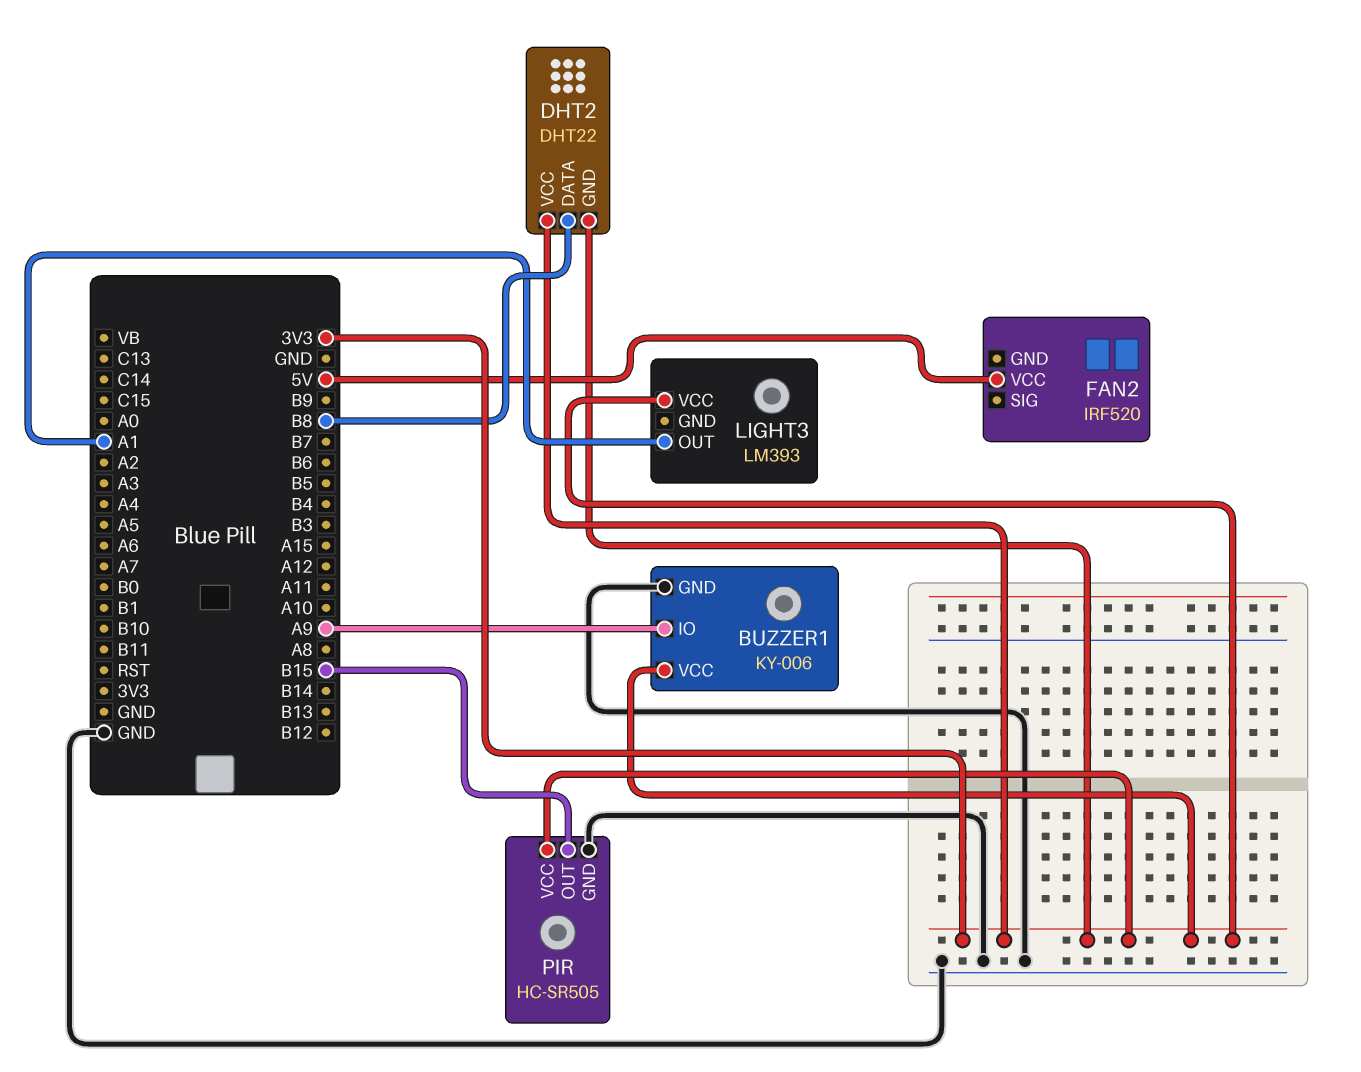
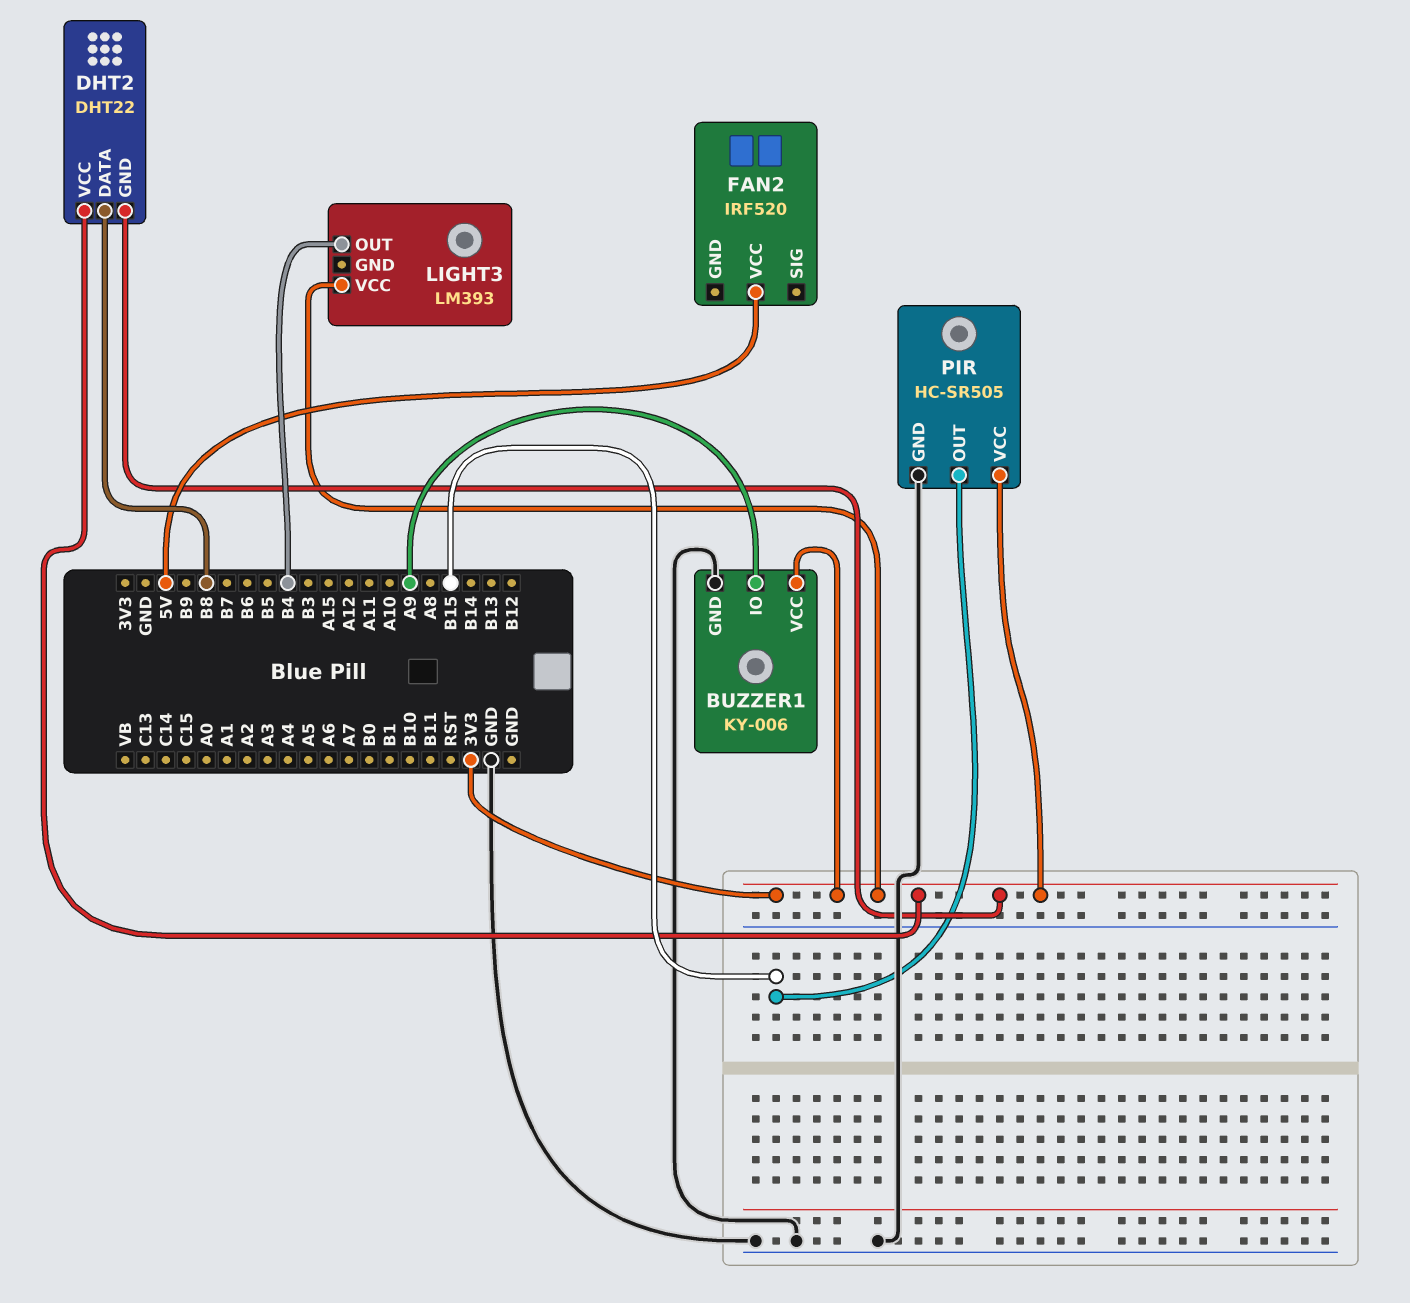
LIGHT3 pin OUT: A1 -> B4

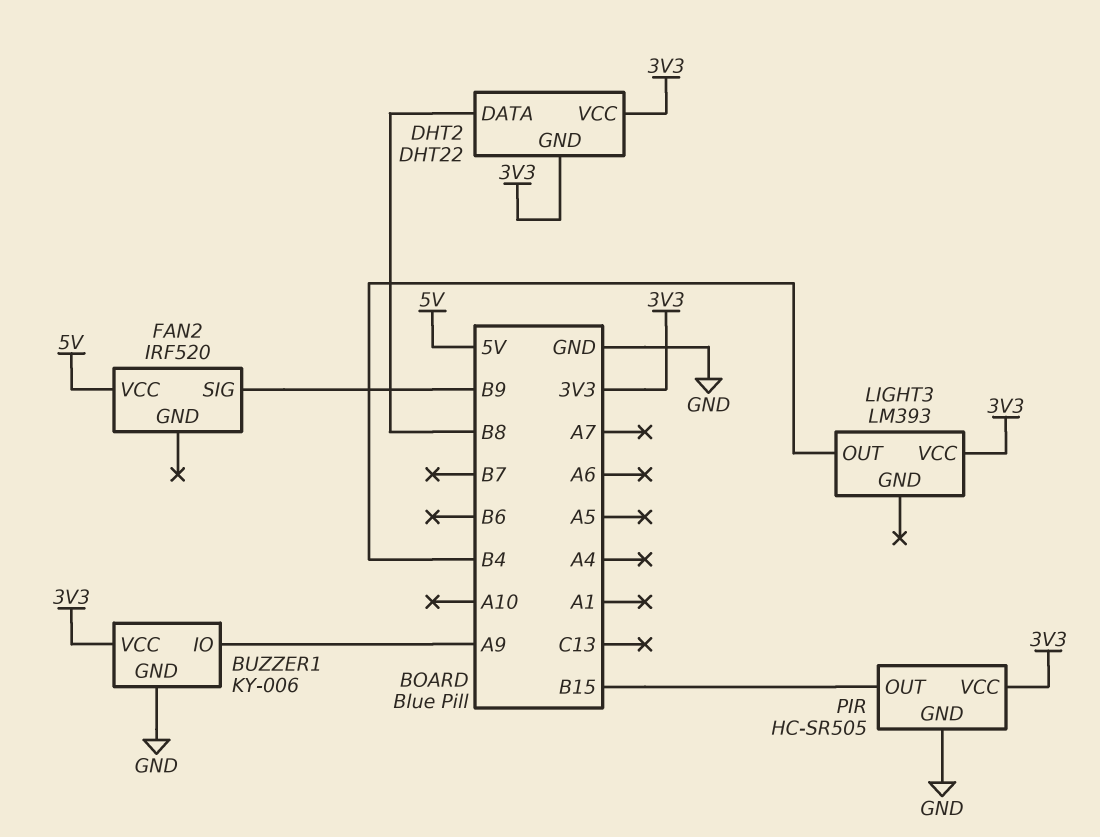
FAN2 pin SIG: none -> B9

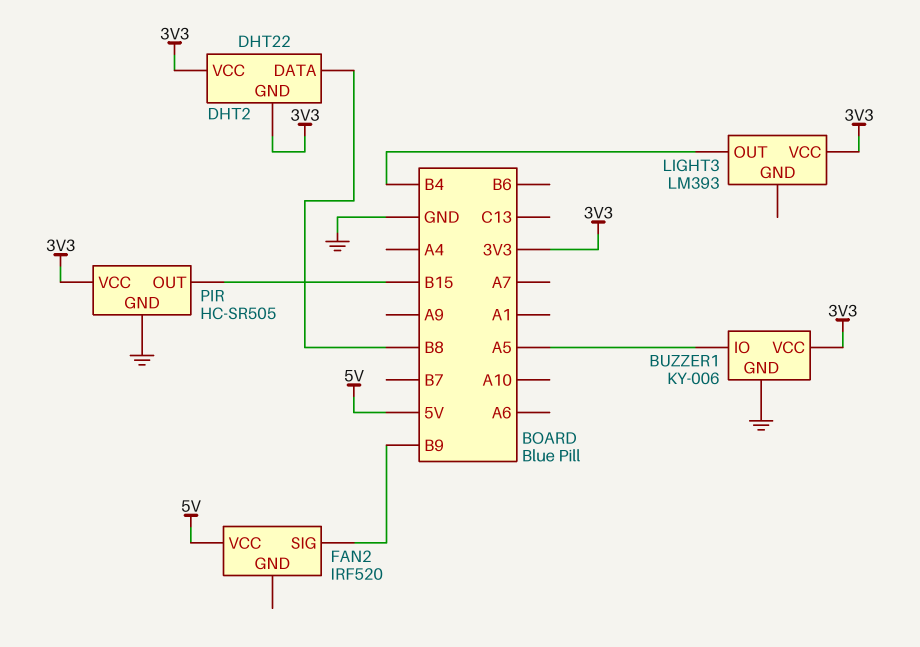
BUZZER1 pin IO: A9 -> A5

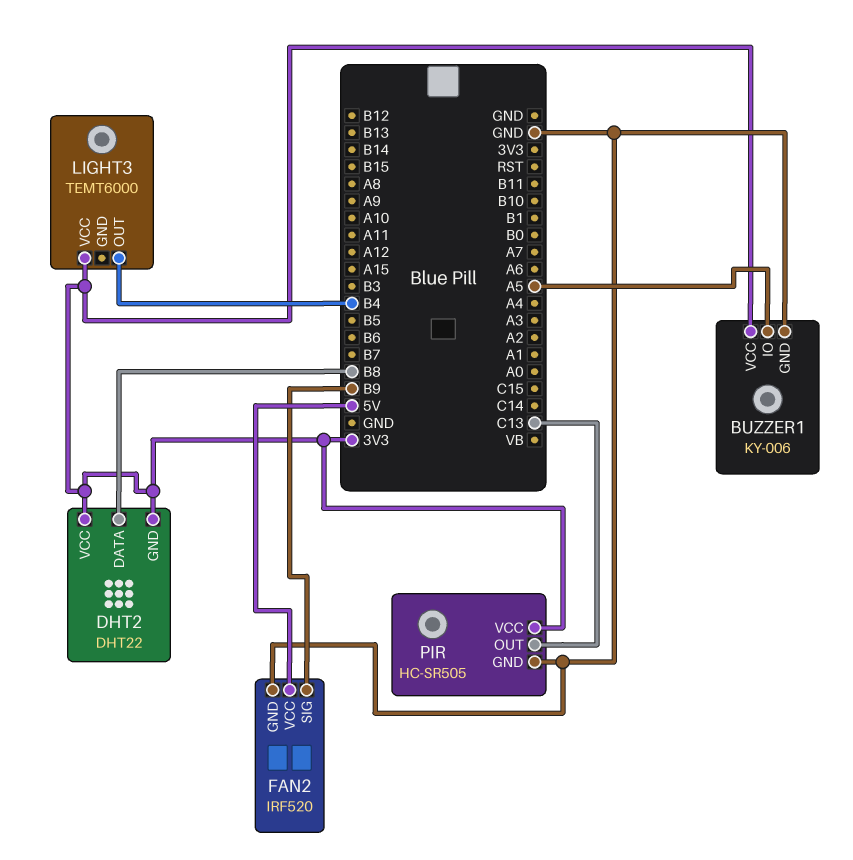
FAN2 pin GND: none -> GND
LIGHT3: LM393 -> TEMT6000
PIR pin OUT: B15 -> C13

